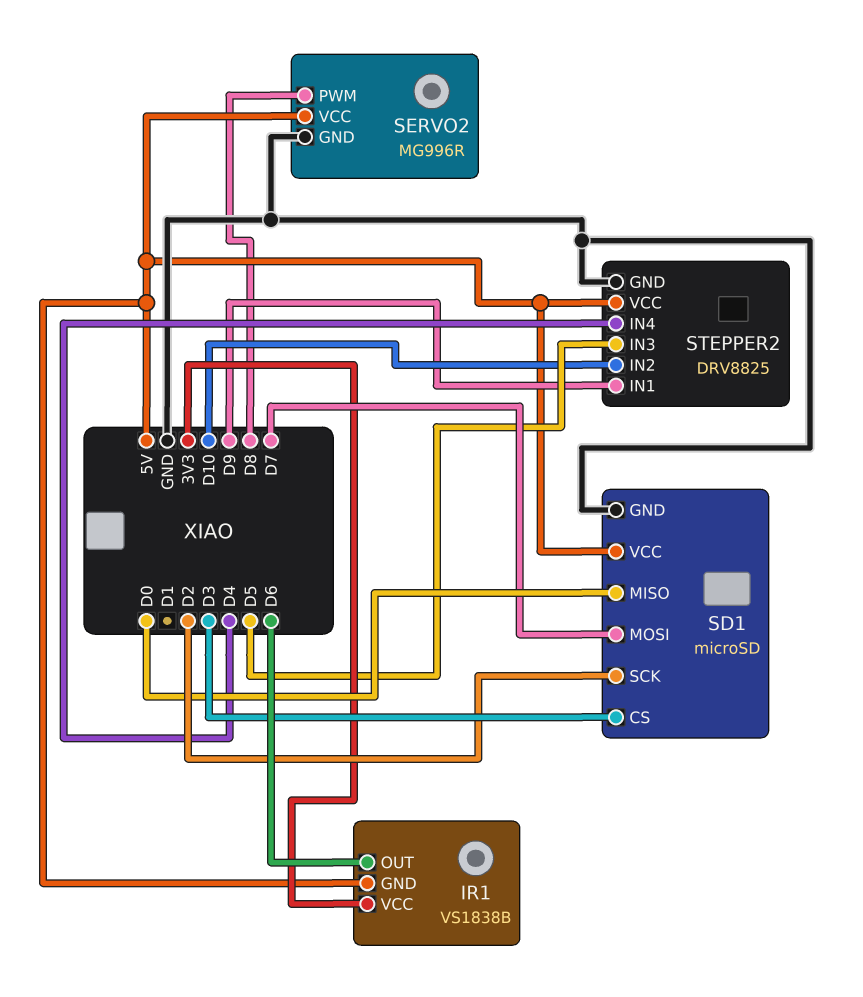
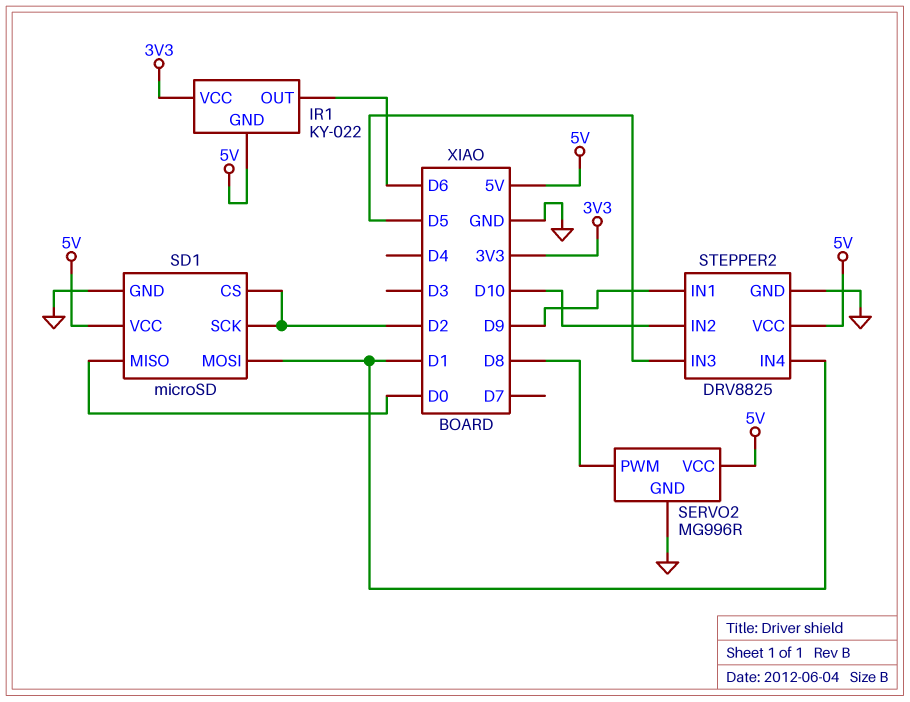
IR1: VS1838B -> KY-022
SD1 pin CS: D3 -> D2
SD1 pin MOSI: D7 -> D1
STEPPER2 pin IN4: D4 -> D1

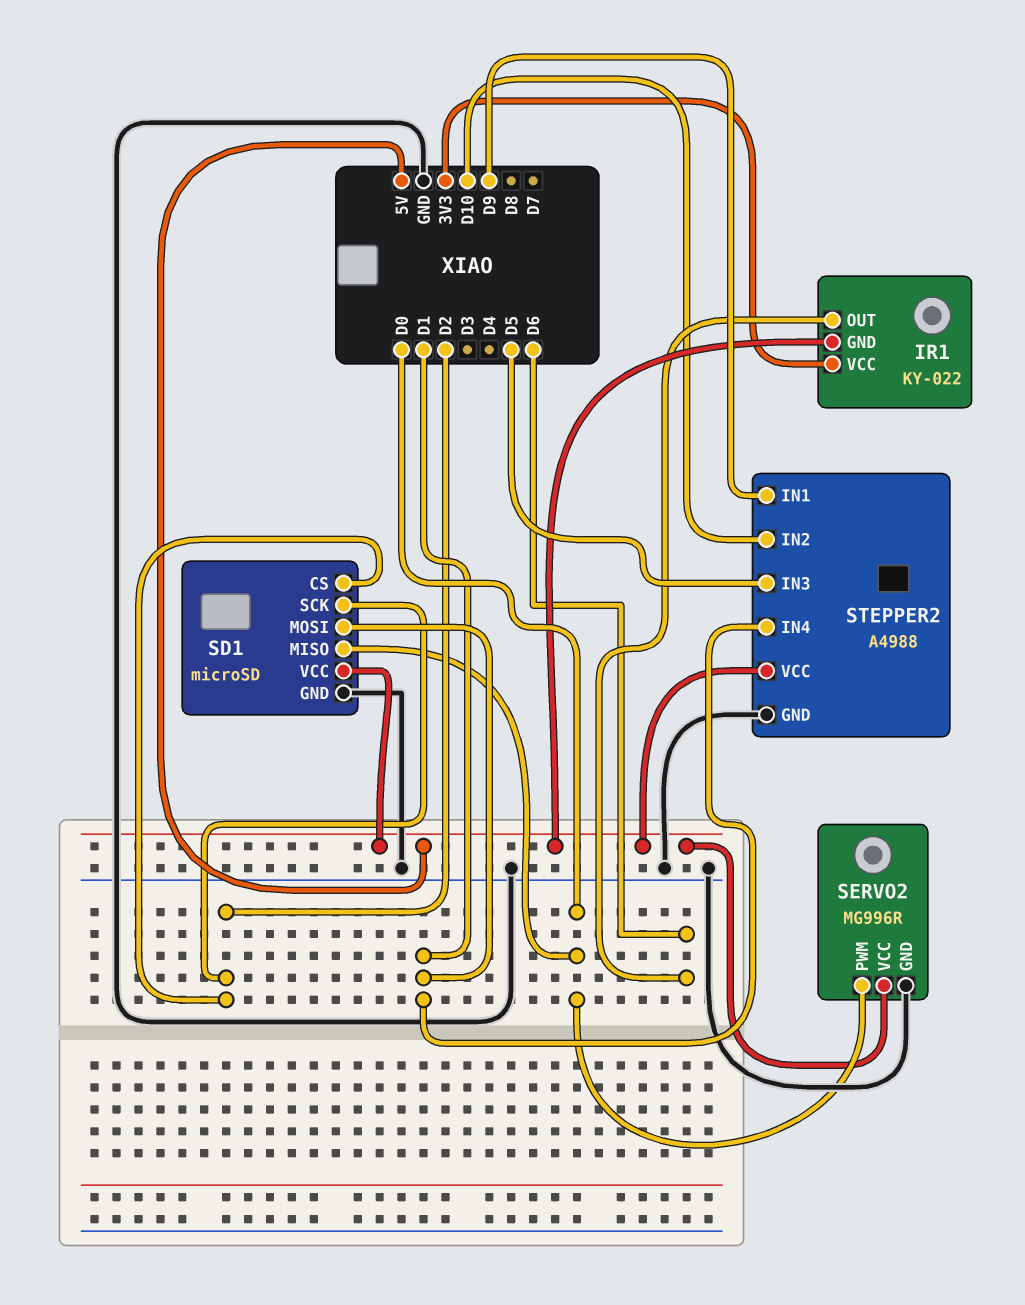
SERVO2 pin PWM: D8 -> D0
STEPPER2: DRV8825 -> A4988

